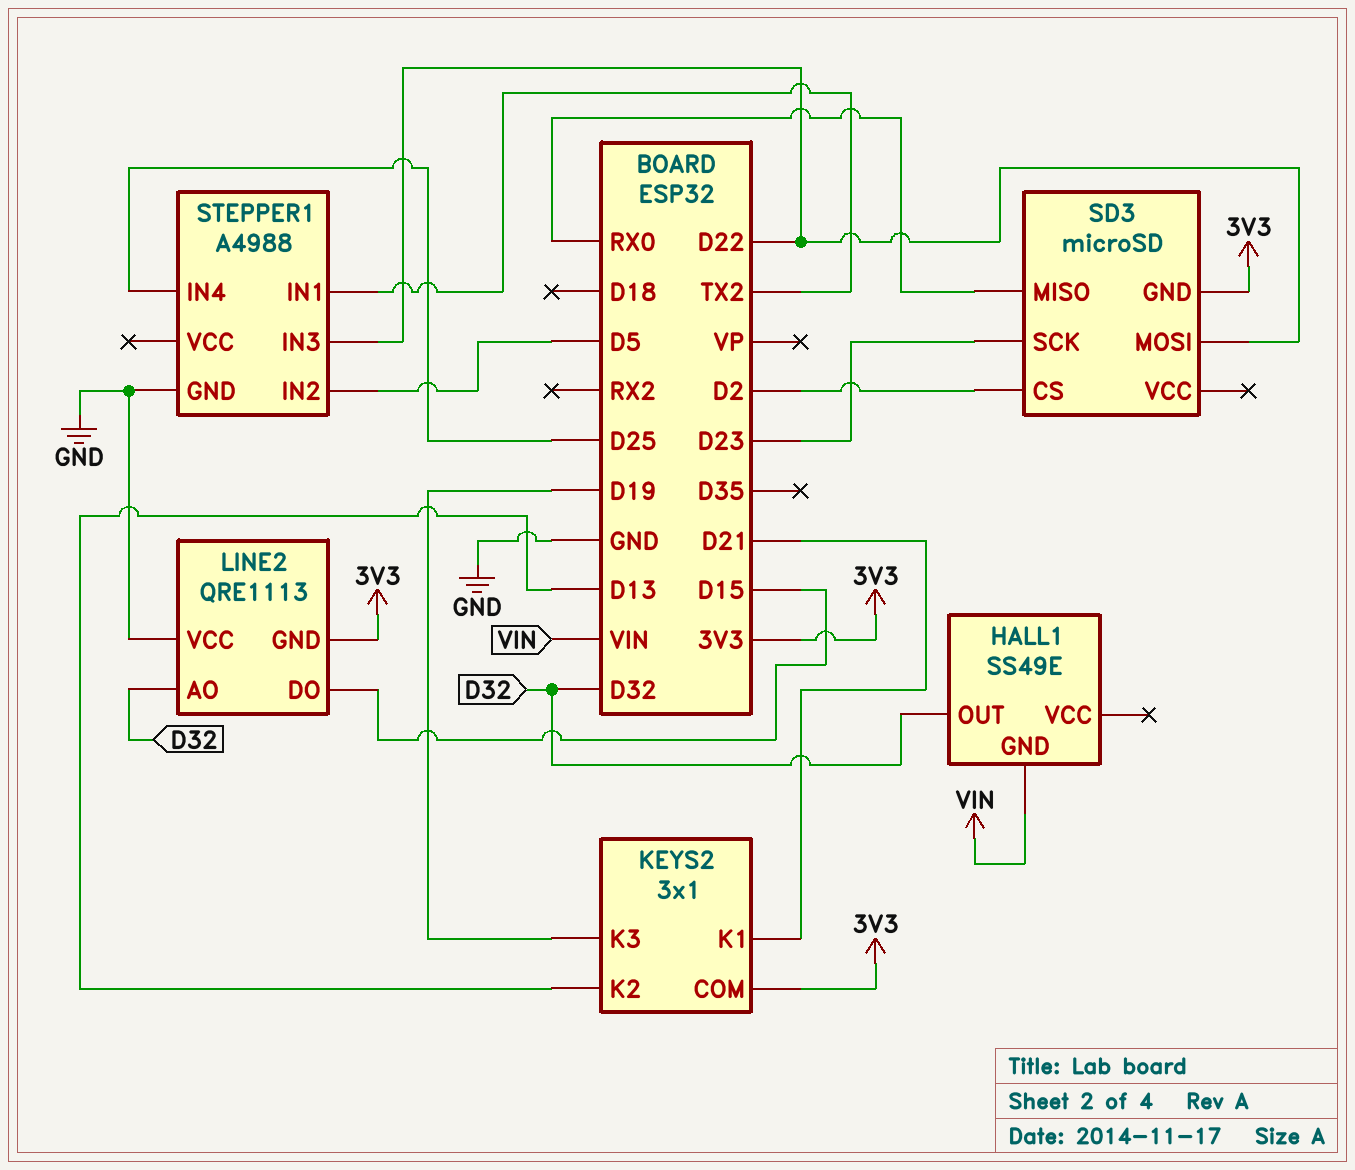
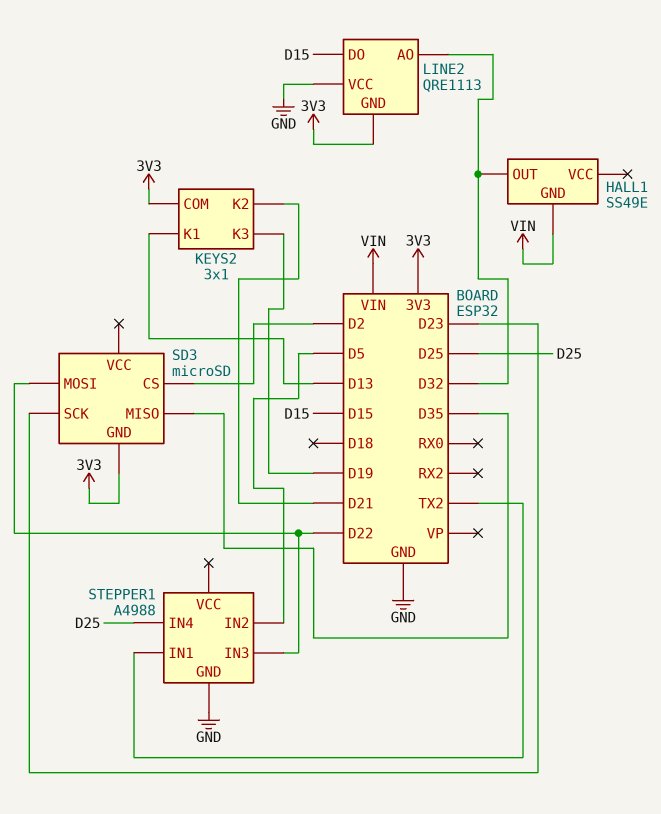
KEYS2 pin K1: D21 -> D13
KEYS2 pin K2: D13 -> D21
SD3 pin MISO: RX0 -> D35

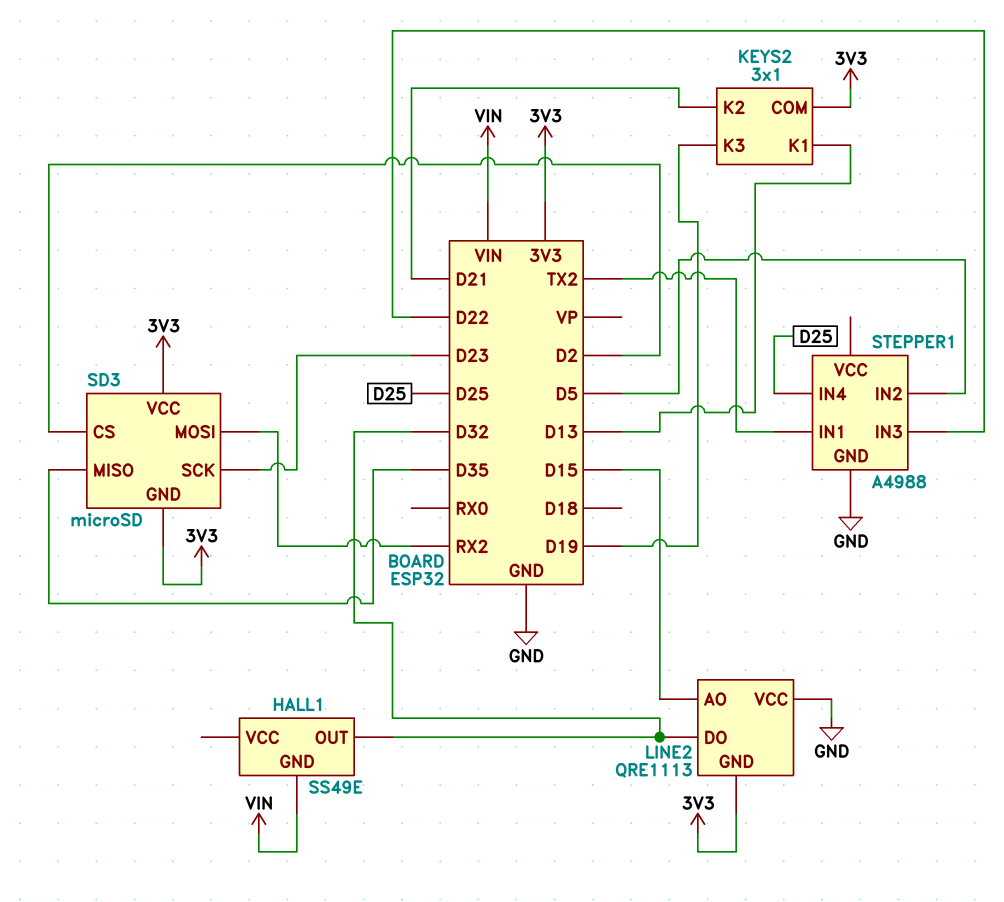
LINE2 pin AO: D32 -> D15
LINE2 pin DO: D15 -> D32
SD3 pin MOSI: D22 -> RX2
SD3 pin VCC: none -> 3V3

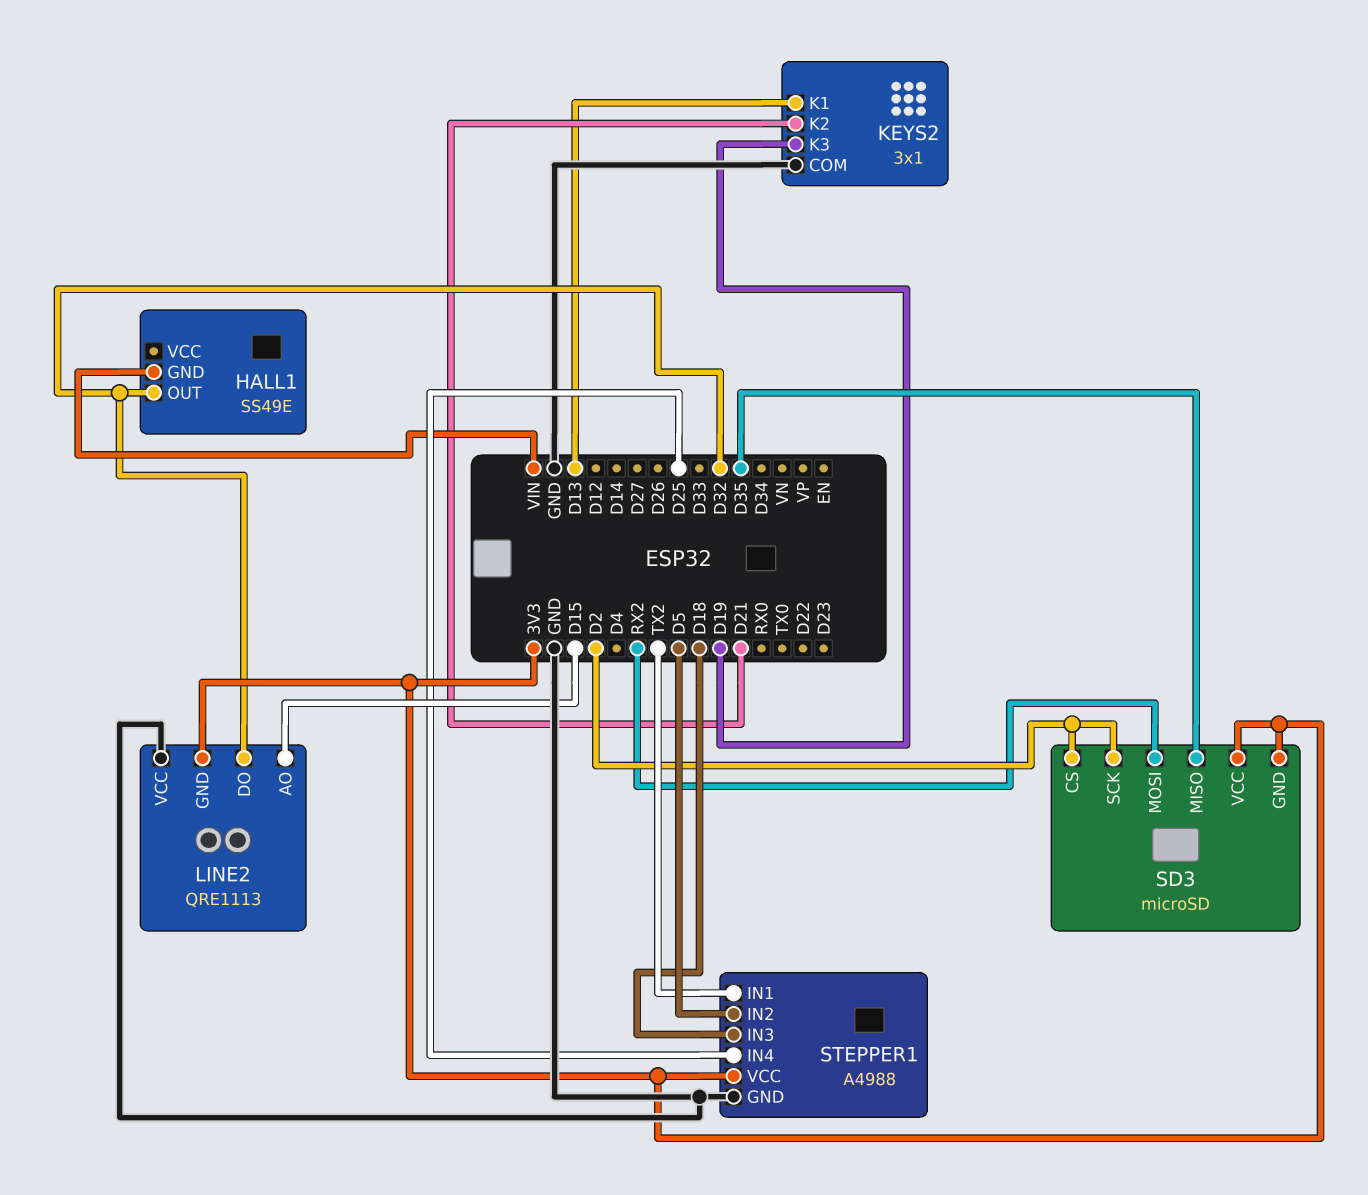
KEYS2 pin COM: 3V3 -> GND
SD3 pin SCK: D23 -> D2
STEPPER1 pin IN3: D22 -> D18
STEPPER1 pin VCC: none -> 3V3

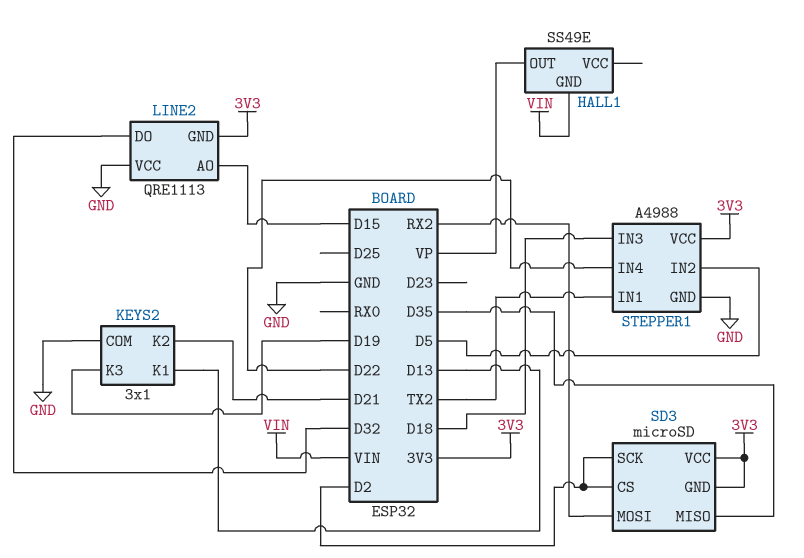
HALL1 pin OUT: D32 -> VP
STEPPER1 pin IN4: D25 -> D22

